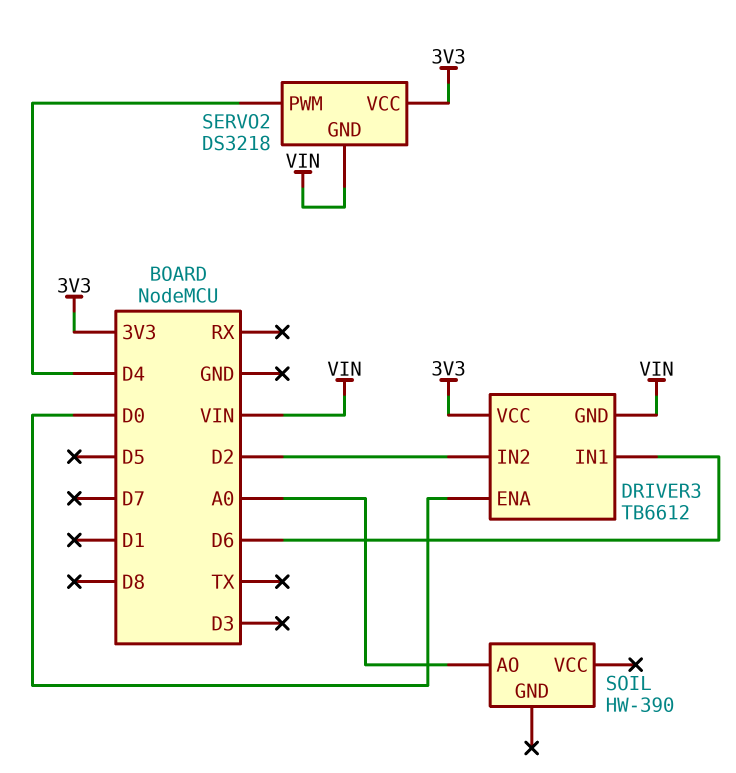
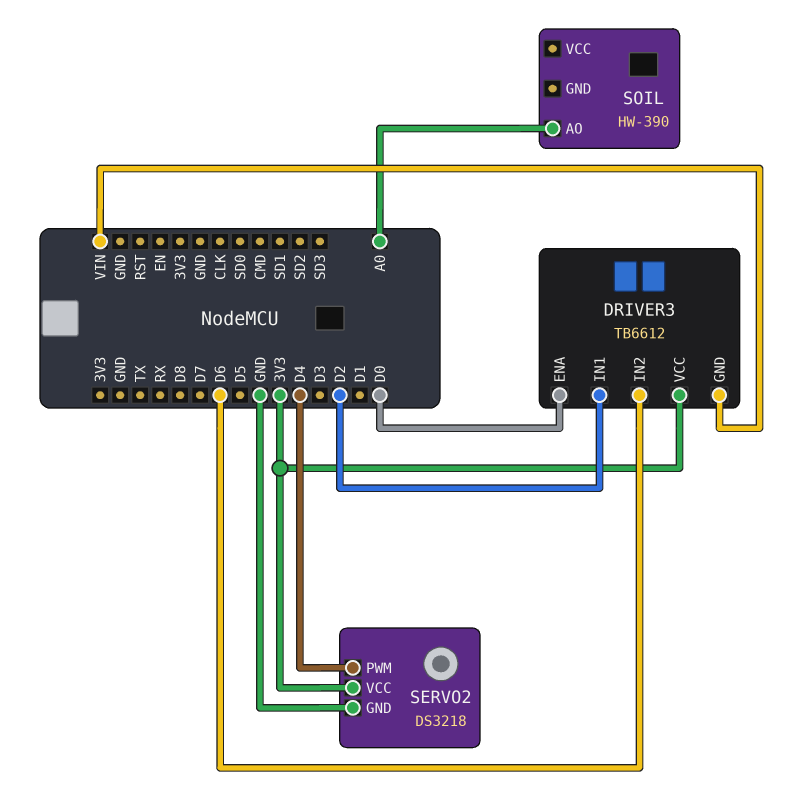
DRIVER3 pin IN1: D6 -> D2
DRIVER3 pin IN2: D2 -> D6
SERVO2 pin GND: VIN -> GND

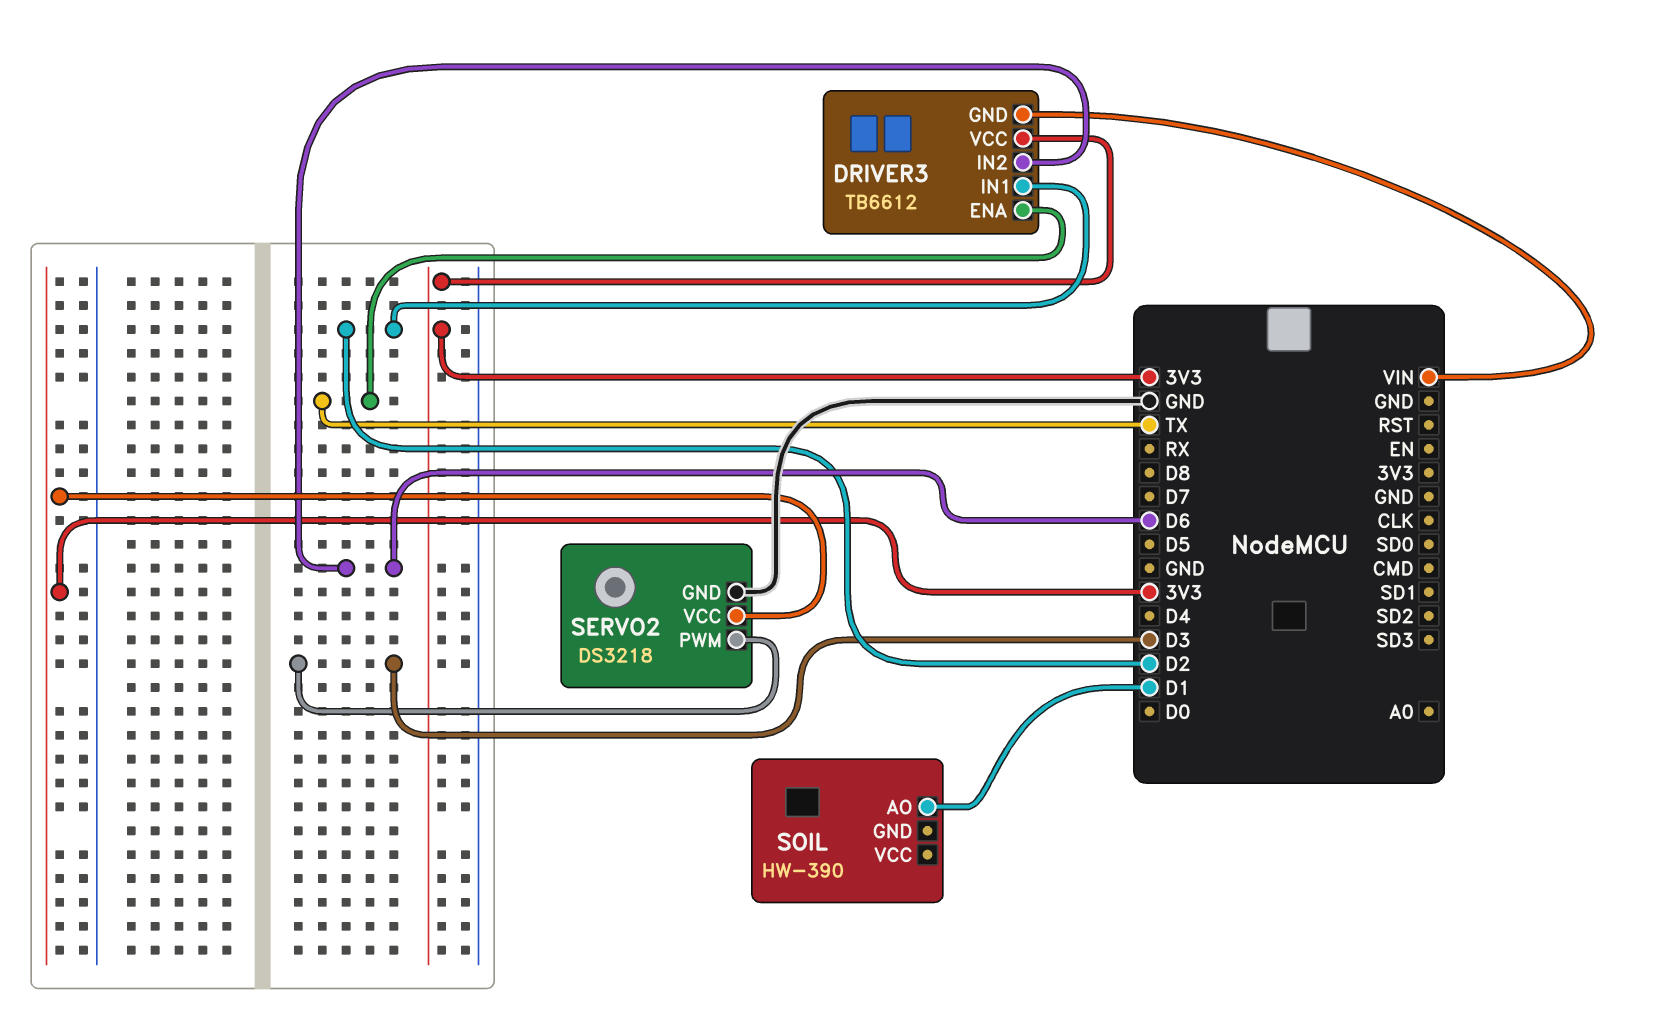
DRIVER3 pin ENA: D0 -> TX
SERVO2 pin PWM: D4 -> D3
SOIL pin AO: A0 -> D1

